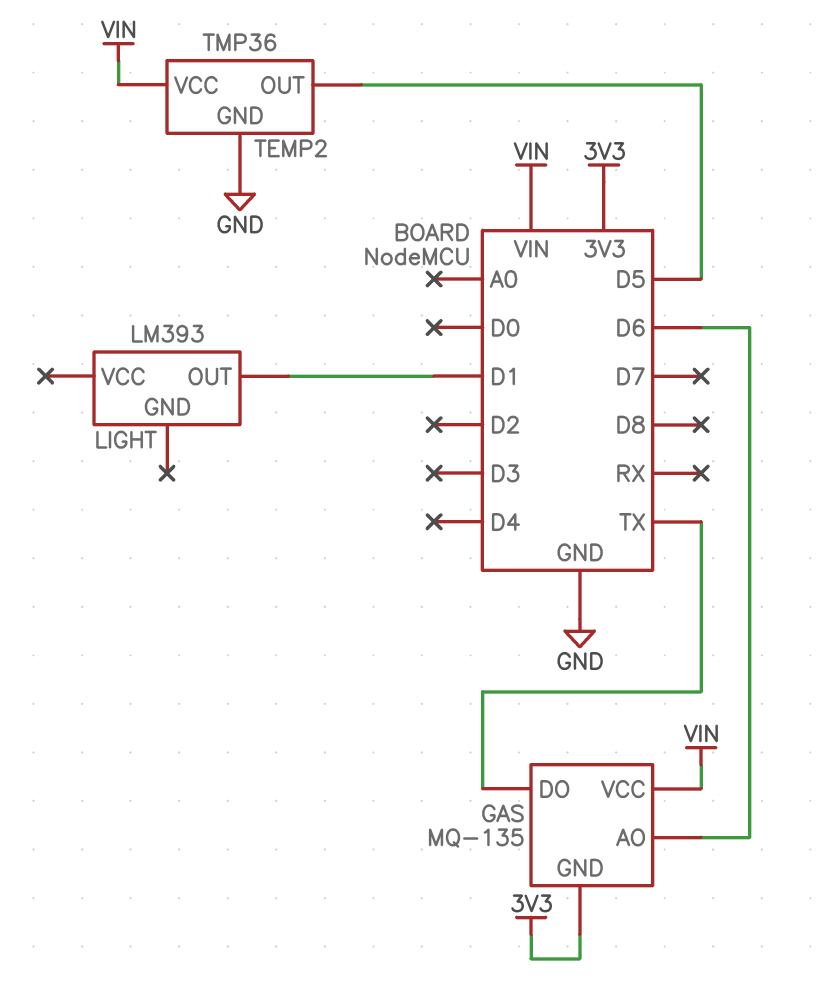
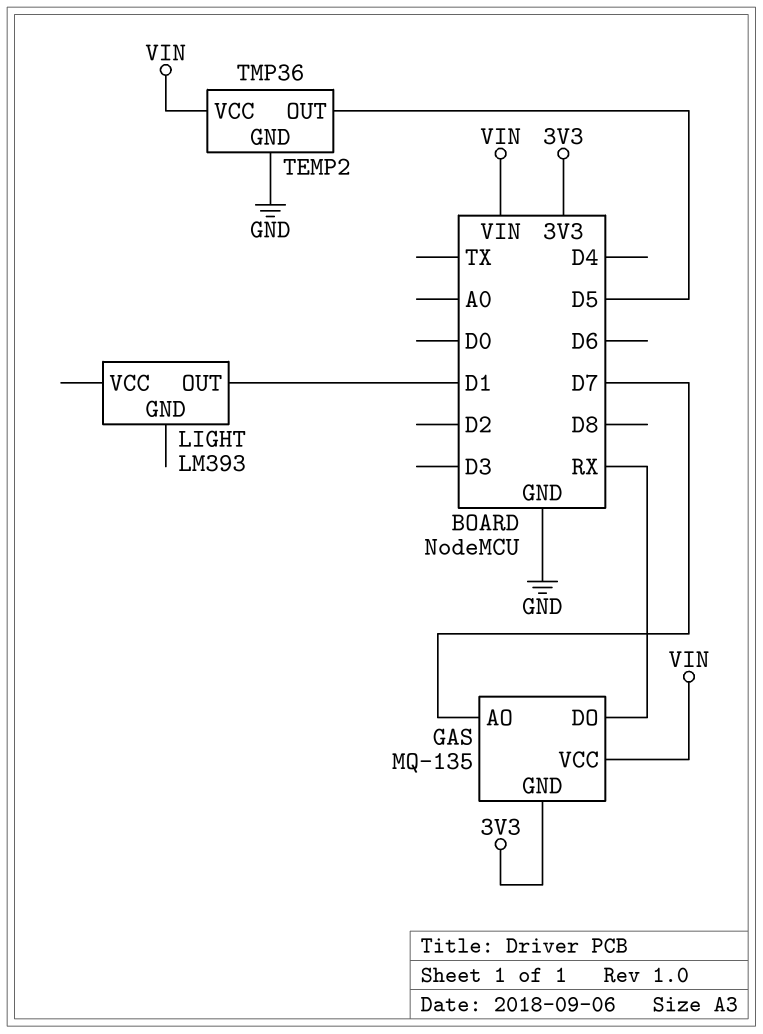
GAS pin AO: D6 -> D7
GAS pin DO: TX -> RX

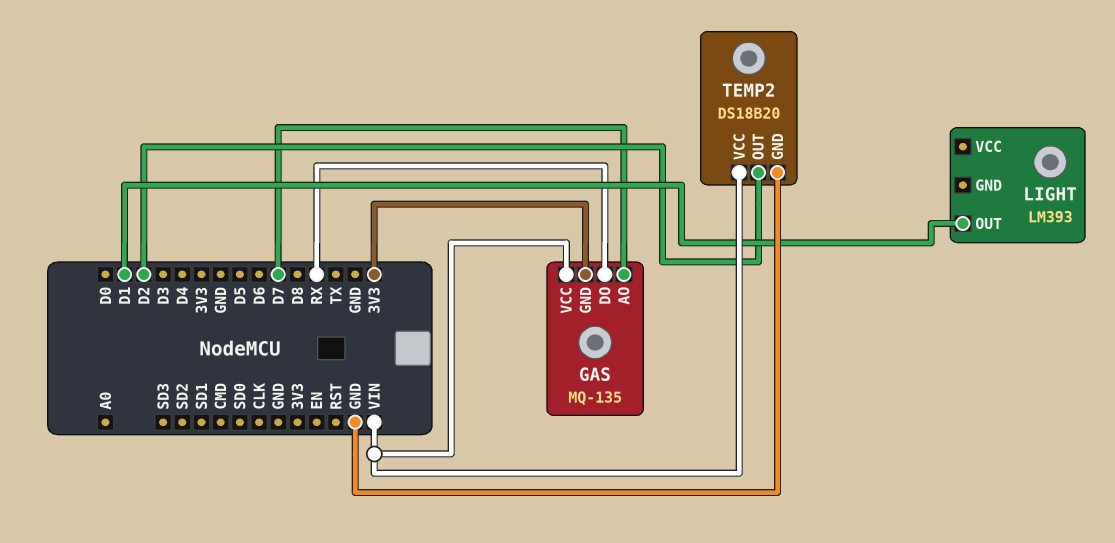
TEMP2: TMP36 -> DS18B20
TEMP2 pin OUT: D5 -> D2

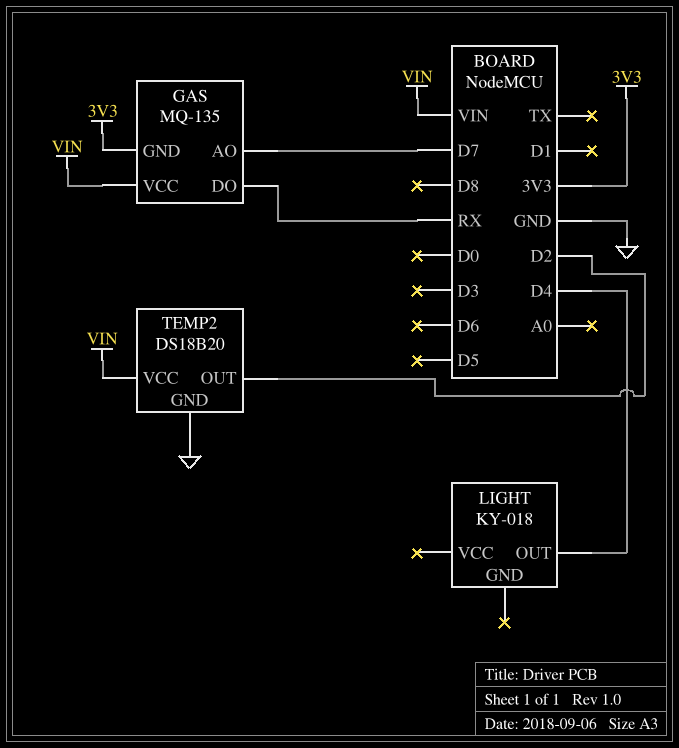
LIGHT: LM393 -> KY-018
LIGHT pin OUT: D1 -> D4

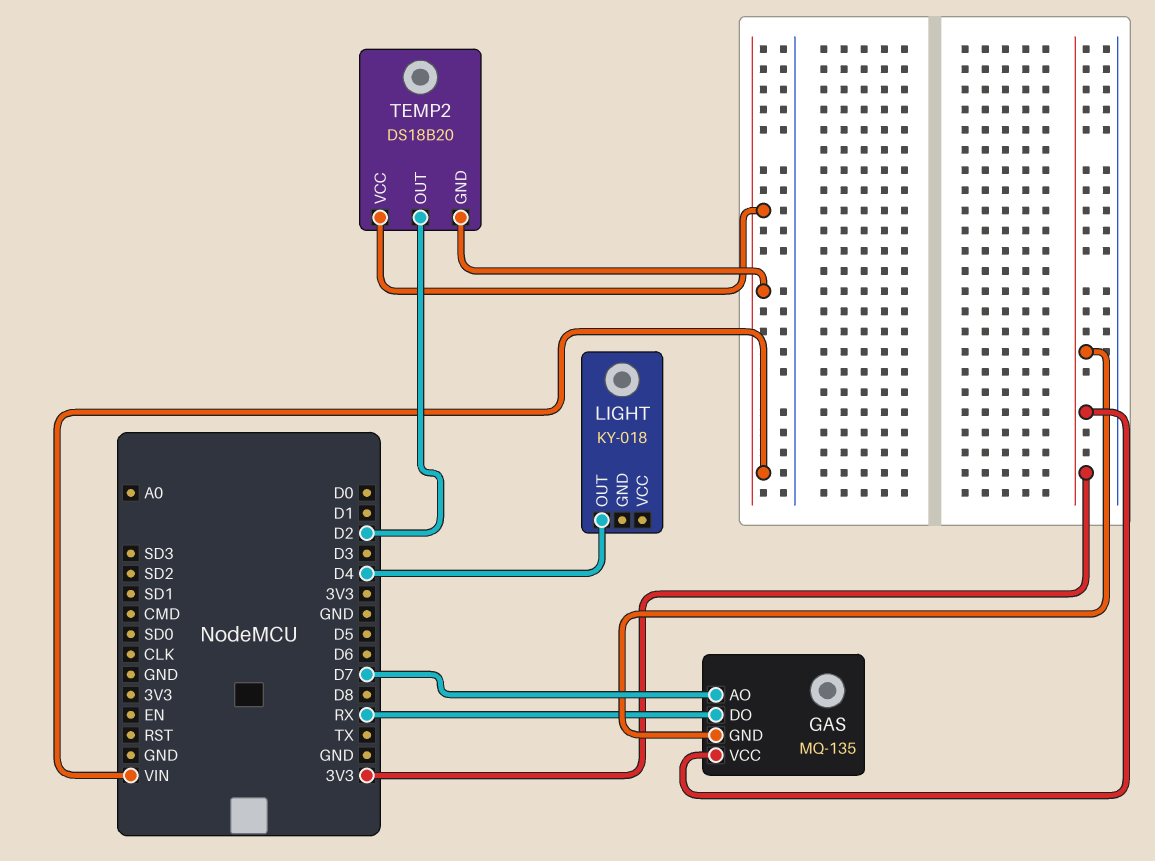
GAS pin VCC: VIN -> 3V3
TEMP2 pin GND: GND -> VIN

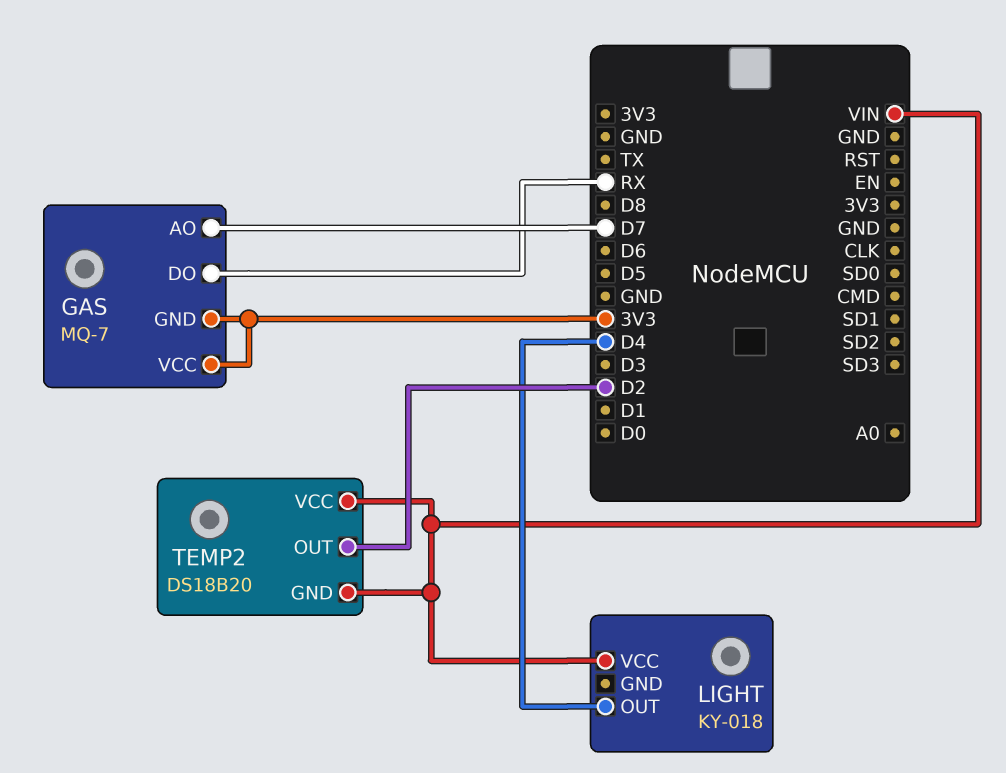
GAS: MQ-135 -> MQ-7
LIGHT pin VCC: none -> VIN

